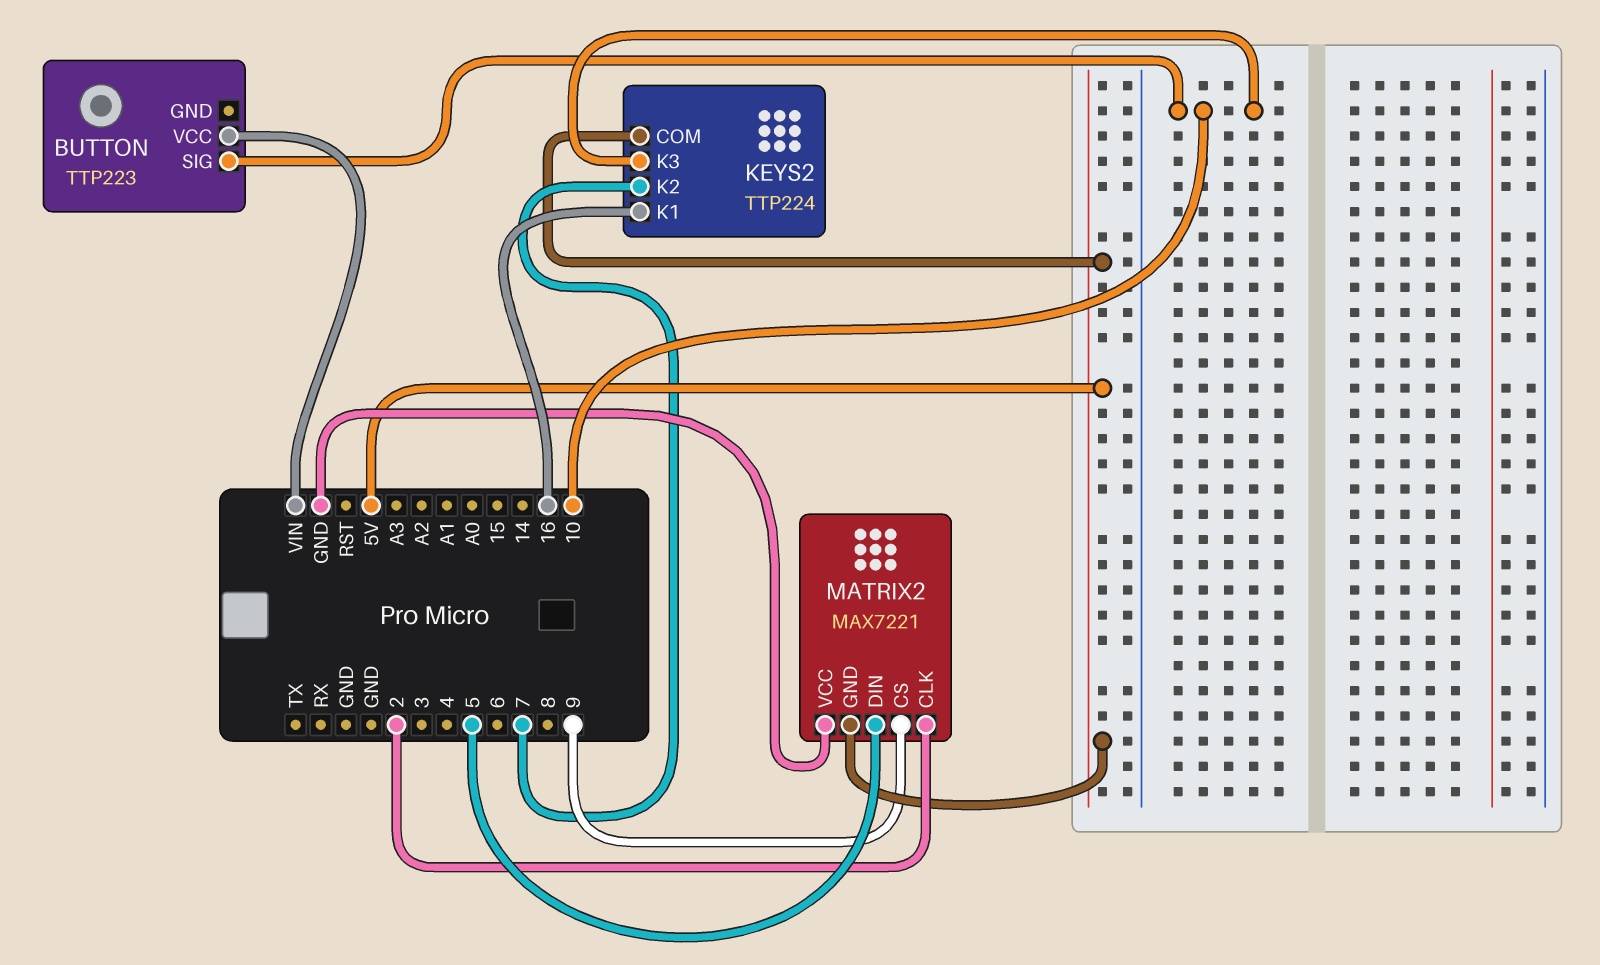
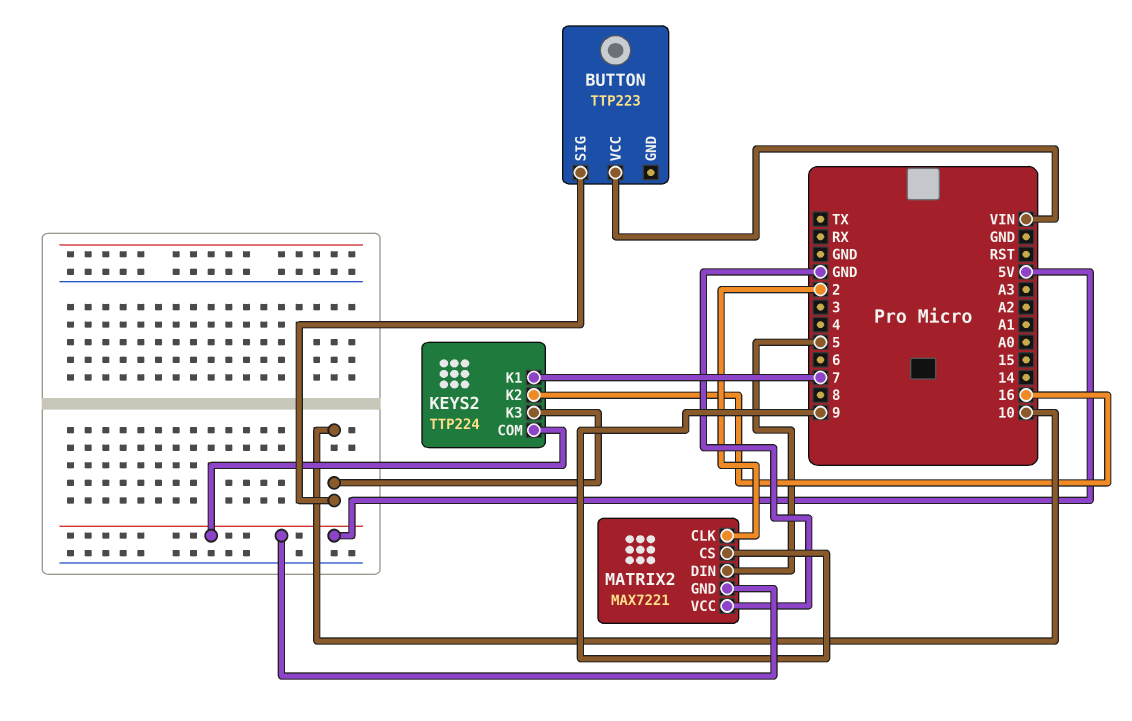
KEYS2 pin K1: 16 -> 7
KEYS2 pin K2: 7 -> 16

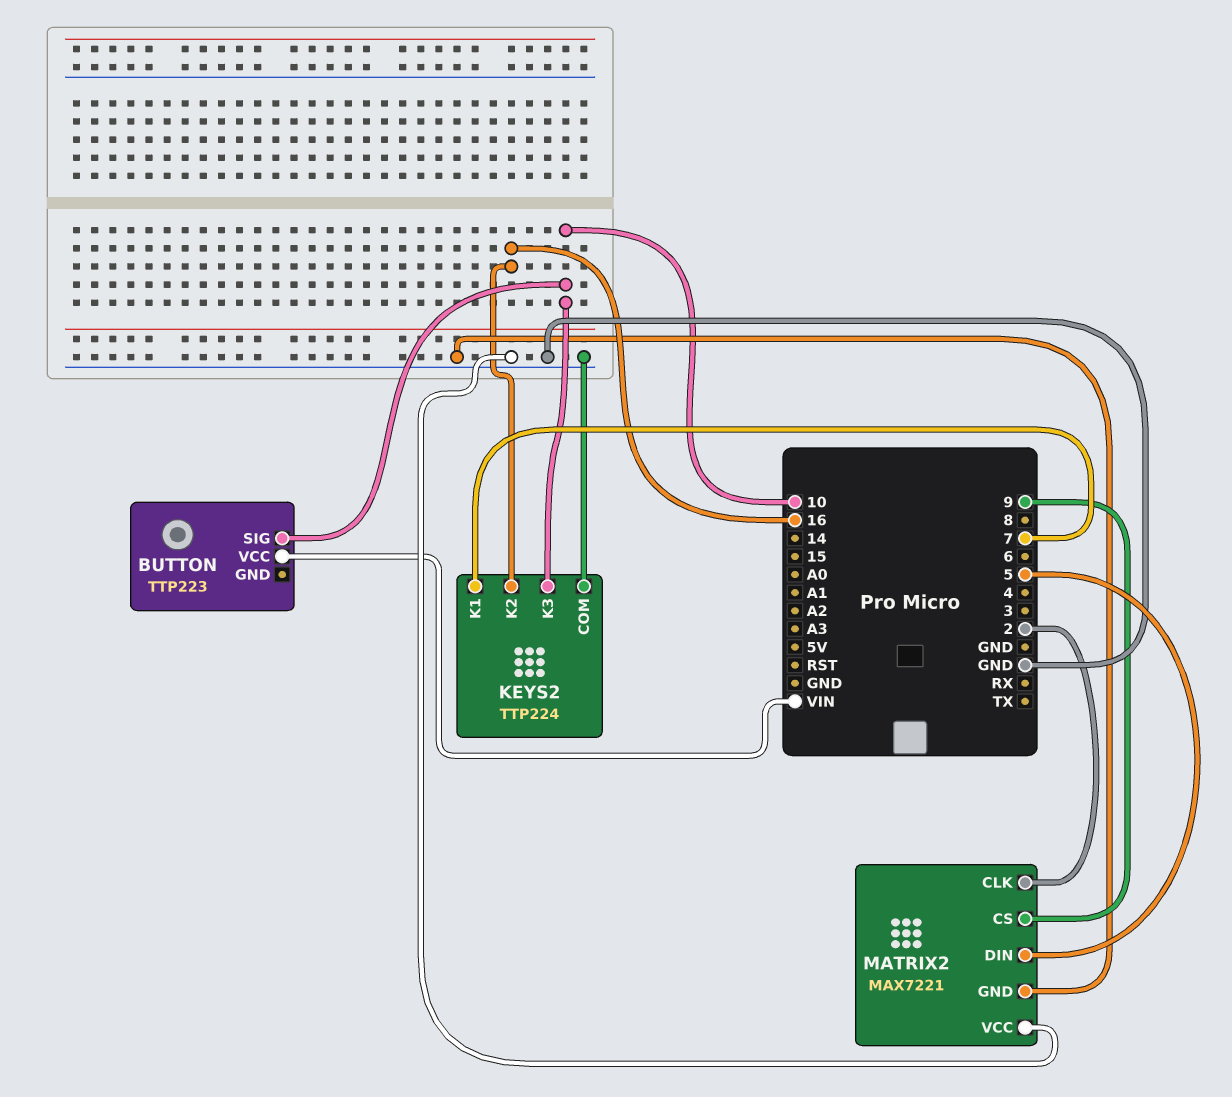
KEYS2 pin COM: 5V -> GND
MATRIX2 pin GND: 5V -> GND

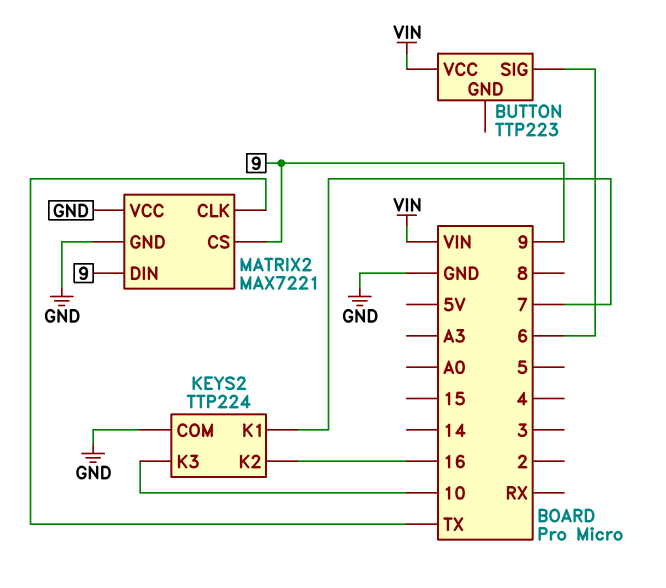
BUTTON pin SIG: 10 -> 6
MATRIX2 pin CLK: 2 -> TX
MATRIX2 pin DIN: 5 -> 9

